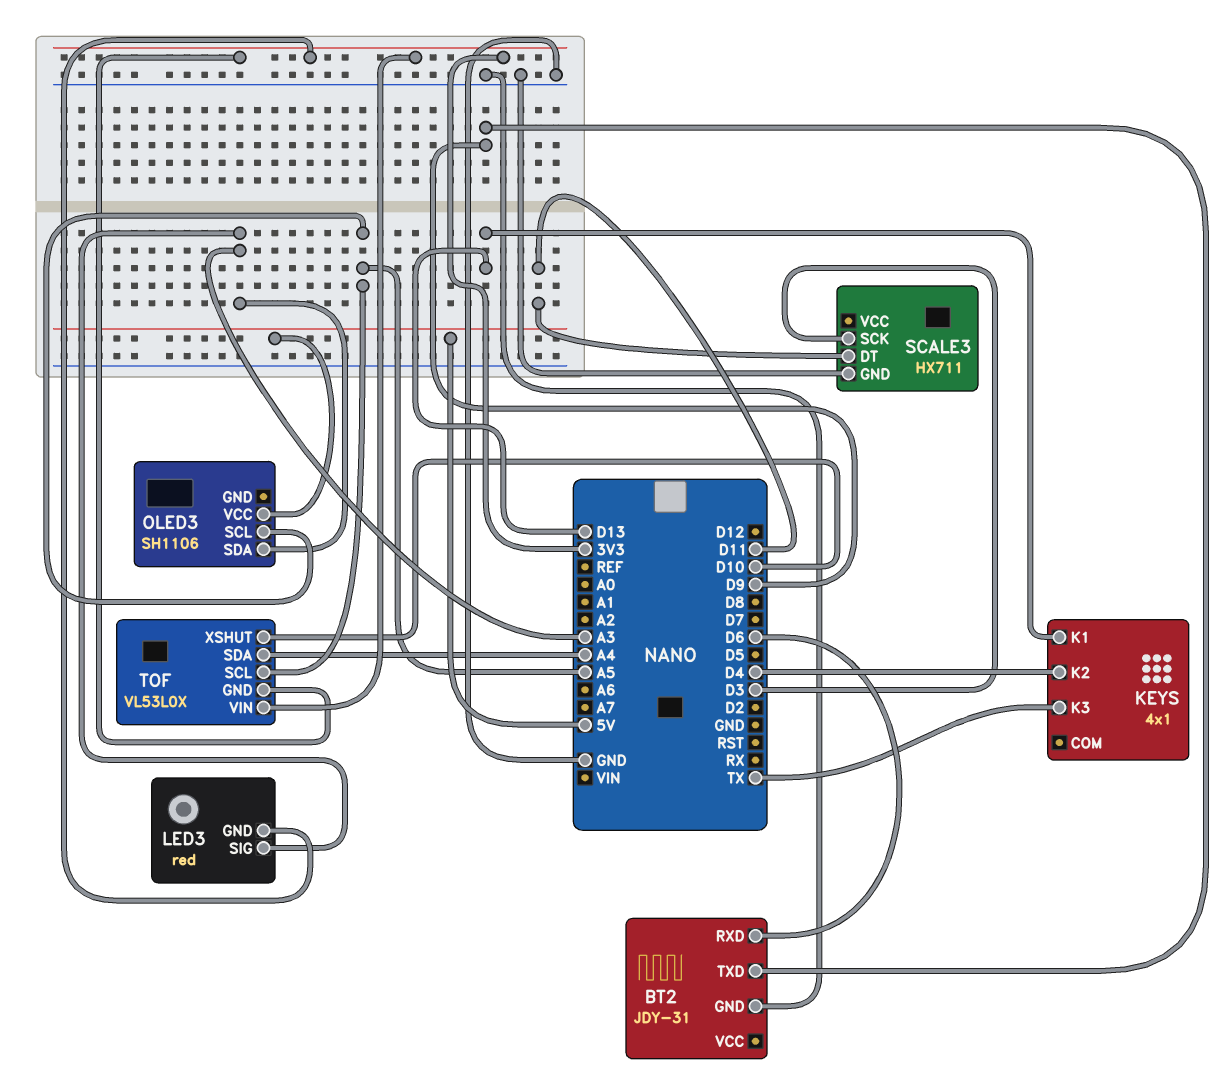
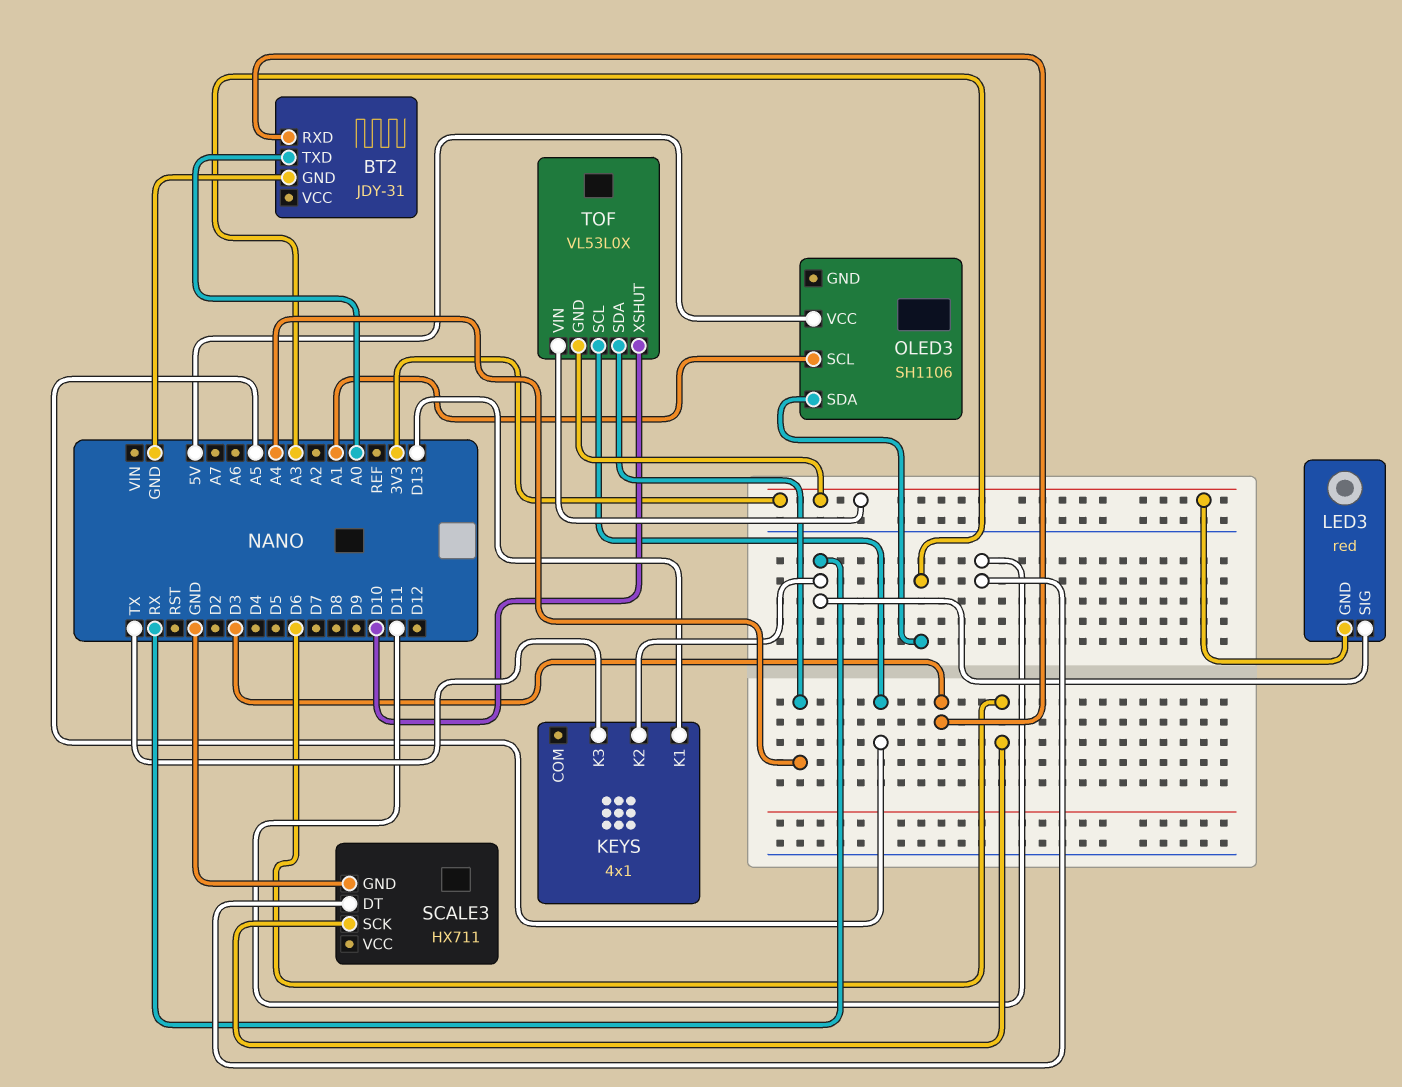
BT2 pin RXD: D6 -> D3
BT2 pin TXD: D9 -> A0
KEYS pin K2: D4 -> RX
LED3 pin SIG: A3 -> RX
OLED3 pin SCL: A5 -> A1
SCALE3 pin SCK: D3 -> D6

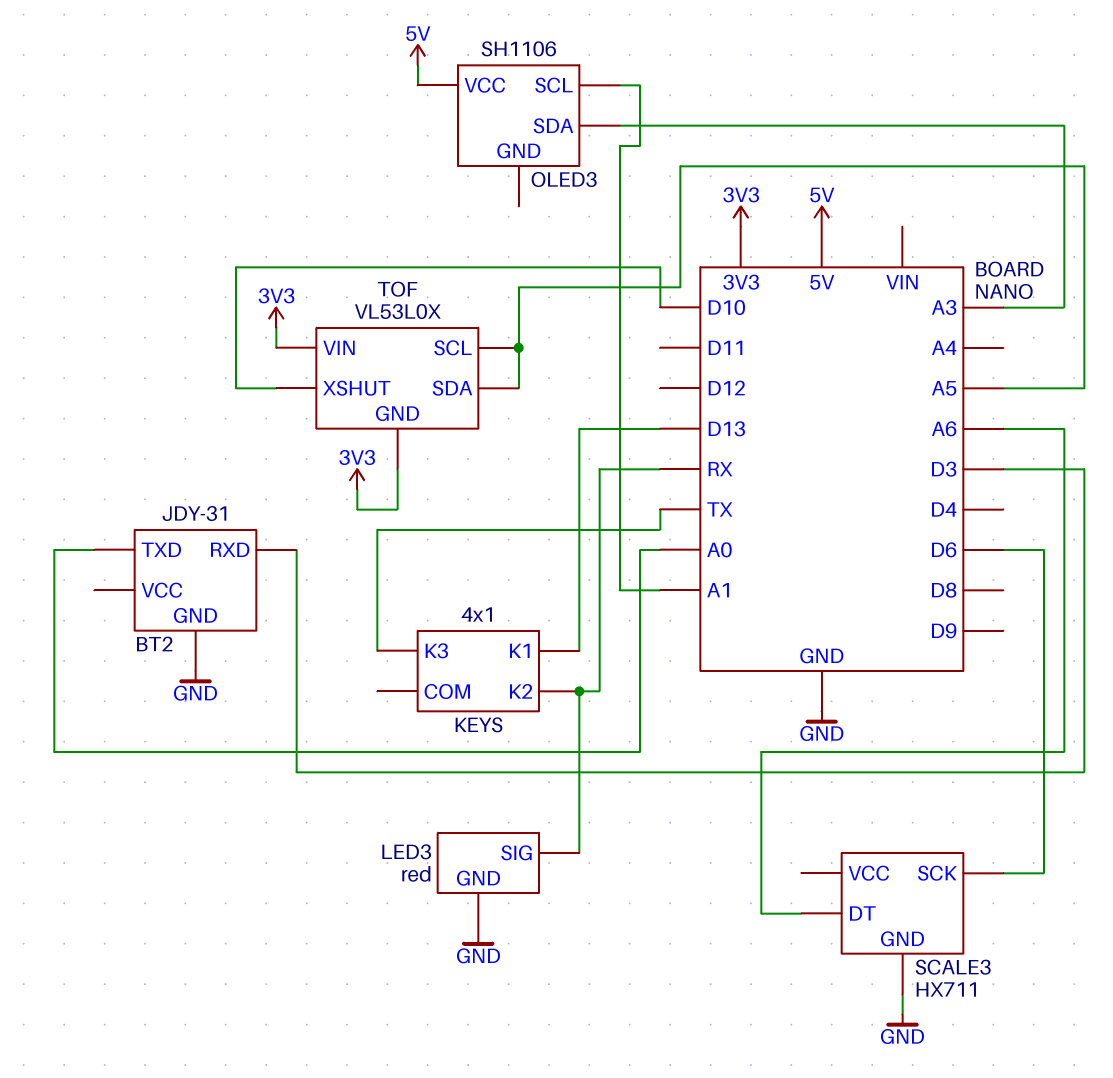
LED3 pin GND: 3V3 -> GND
SCALE3 pin DT: D11 -> A6
TOF pin SDA: A4 -> A5

